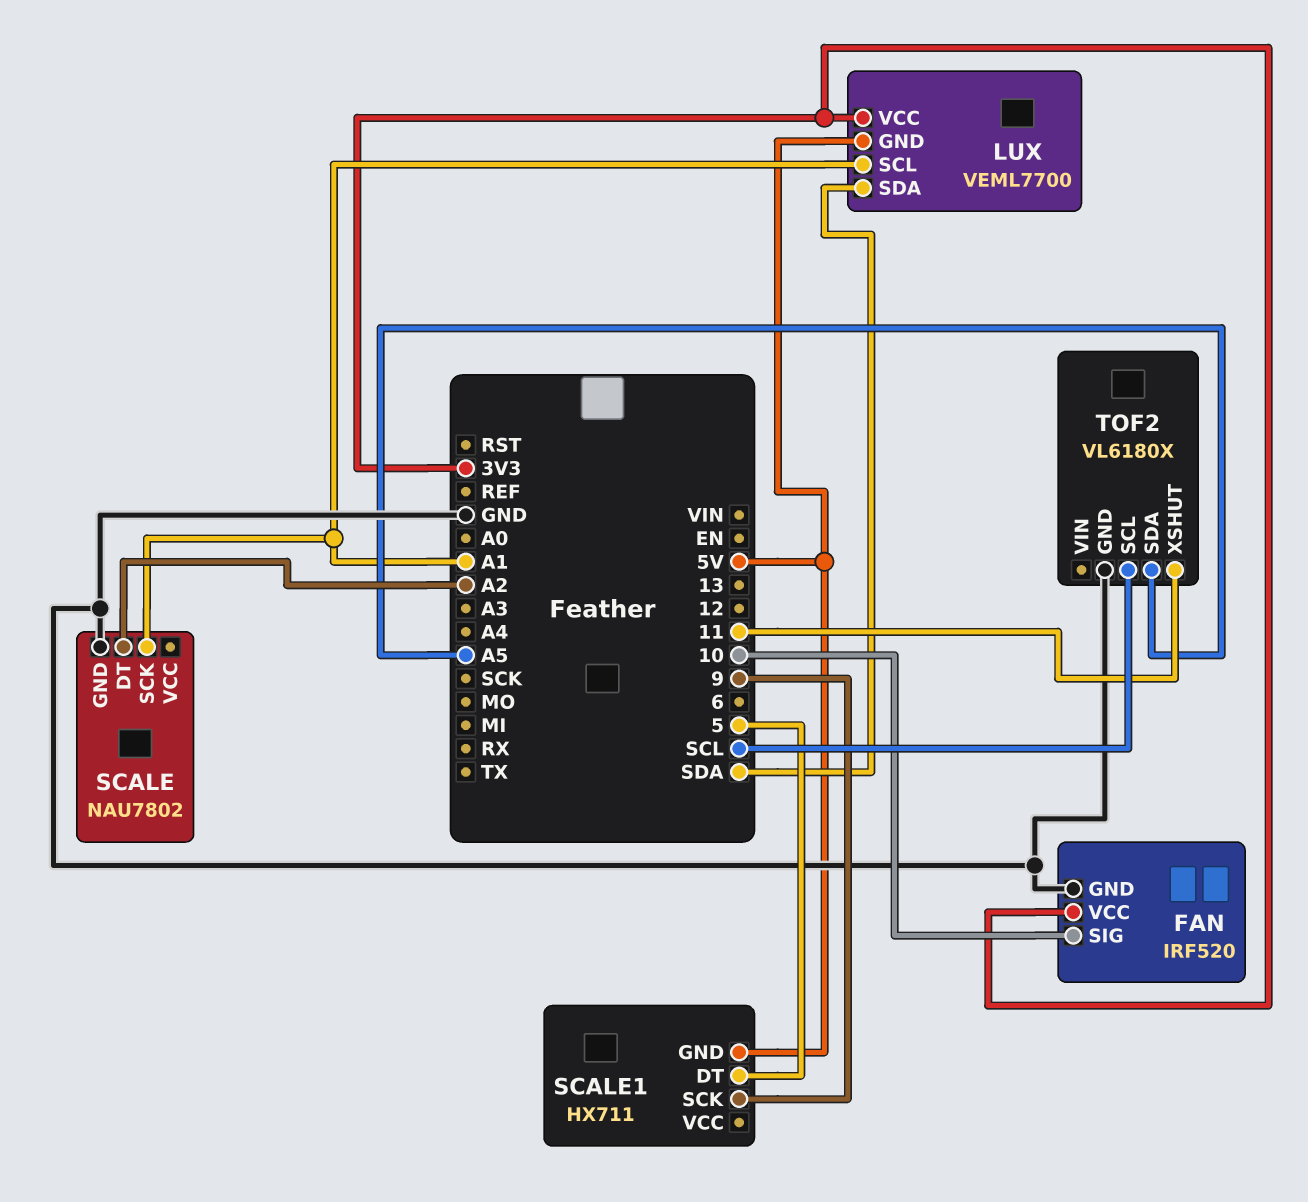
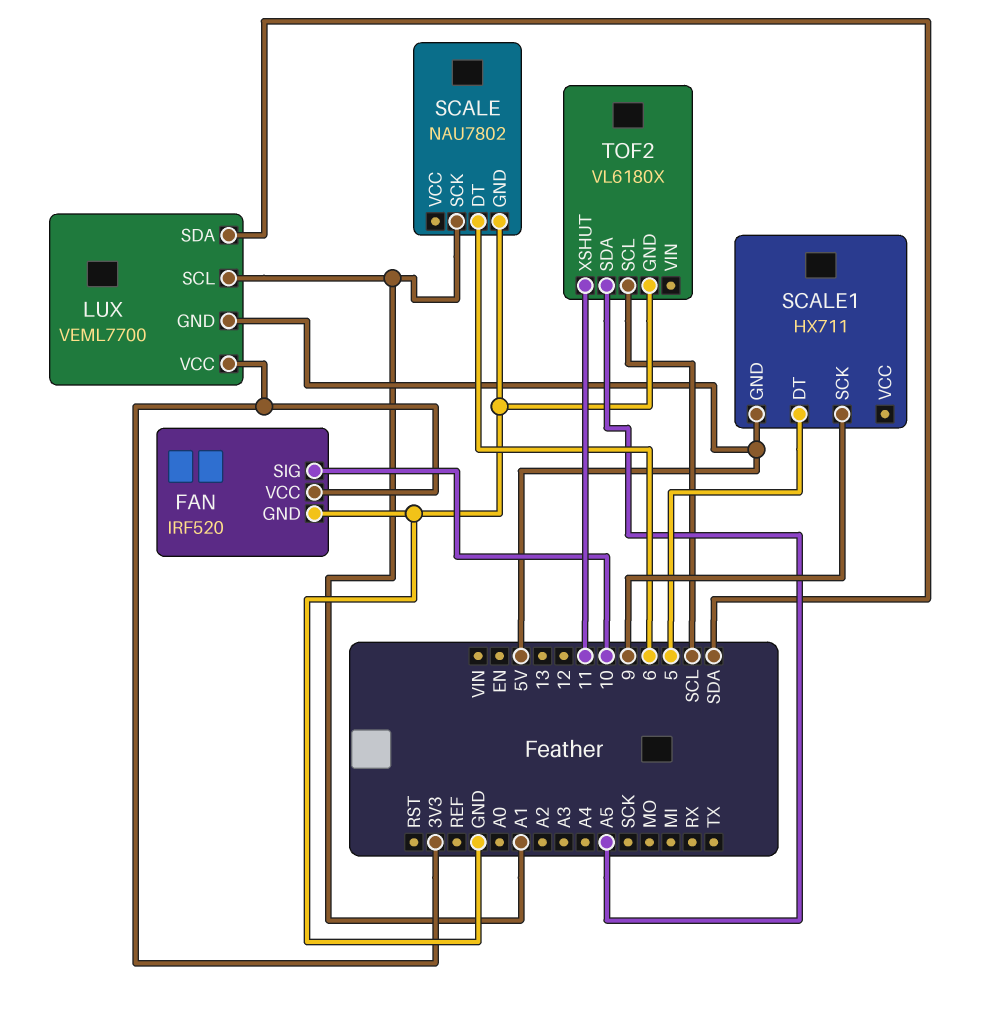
SCALE pin DT: A2 -> 6

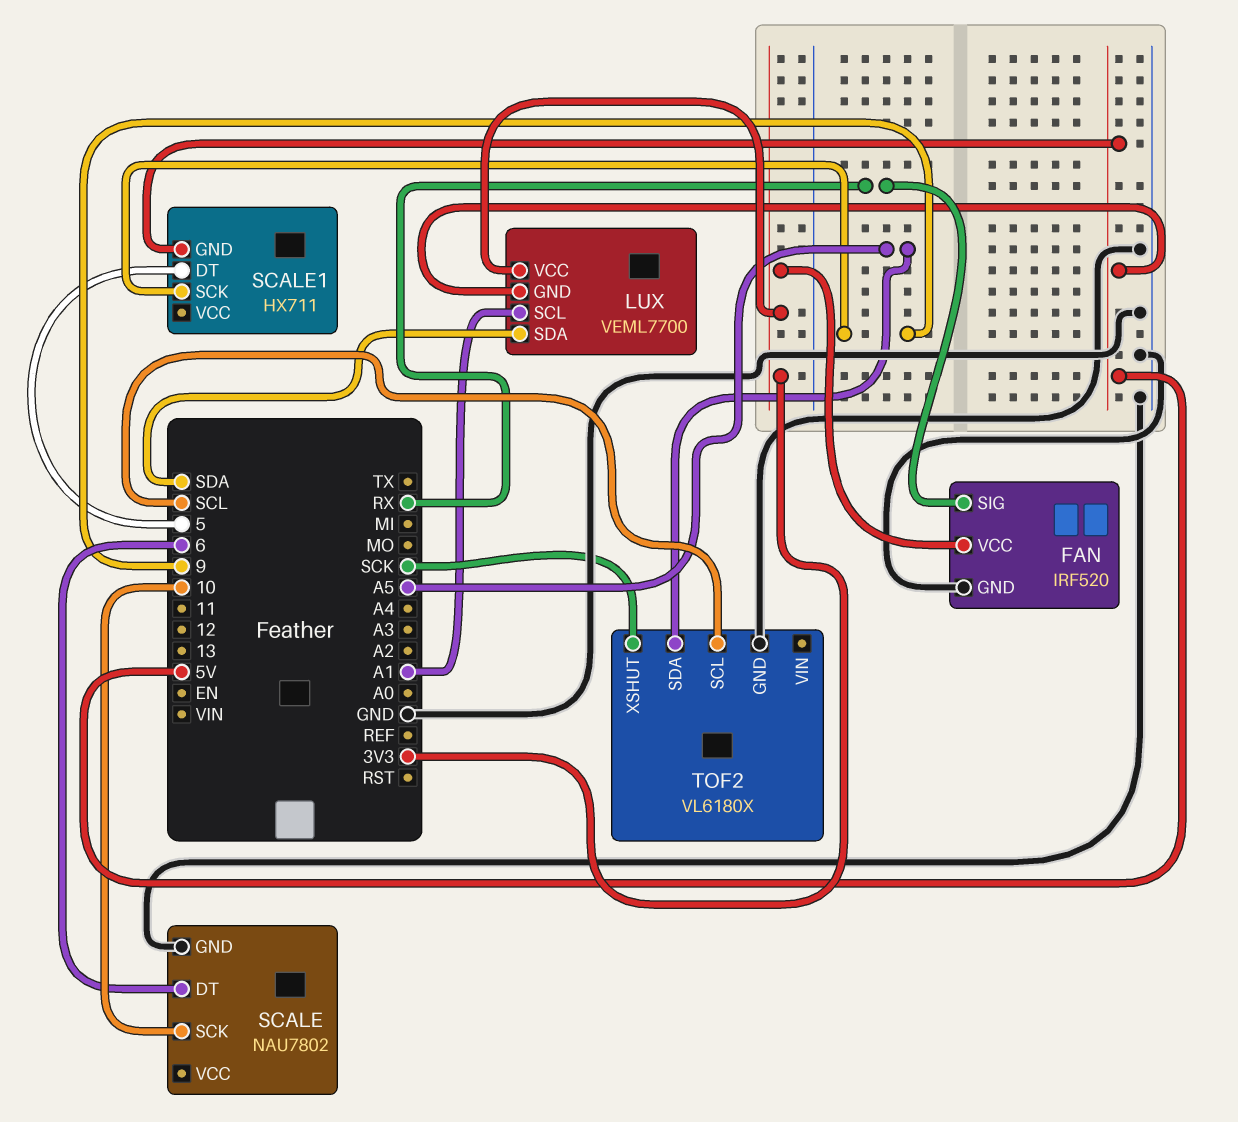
FAN pin SIG: 10 -> RX
SCALE pin SCK: A1 -> 10
TOF2 pin XSHUT: 11 -> SCK

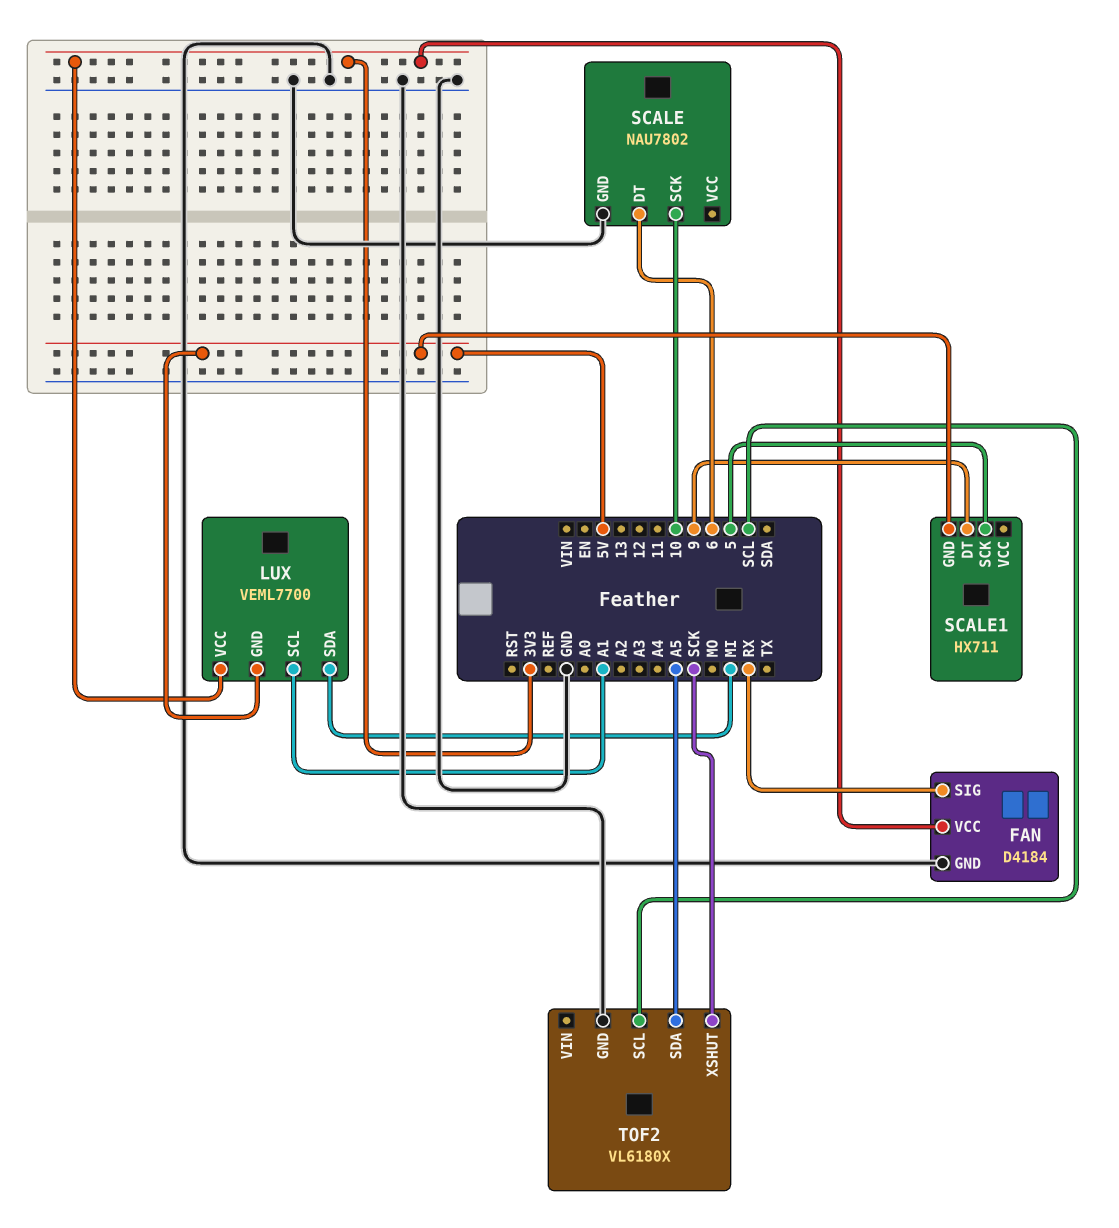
FAN: IRF520 -> D4184
LUX pin SDA: SDA -> MI
SCALE1 pin DT: 5 -> 9
SCALE1 pin SCK: 9 -> 5

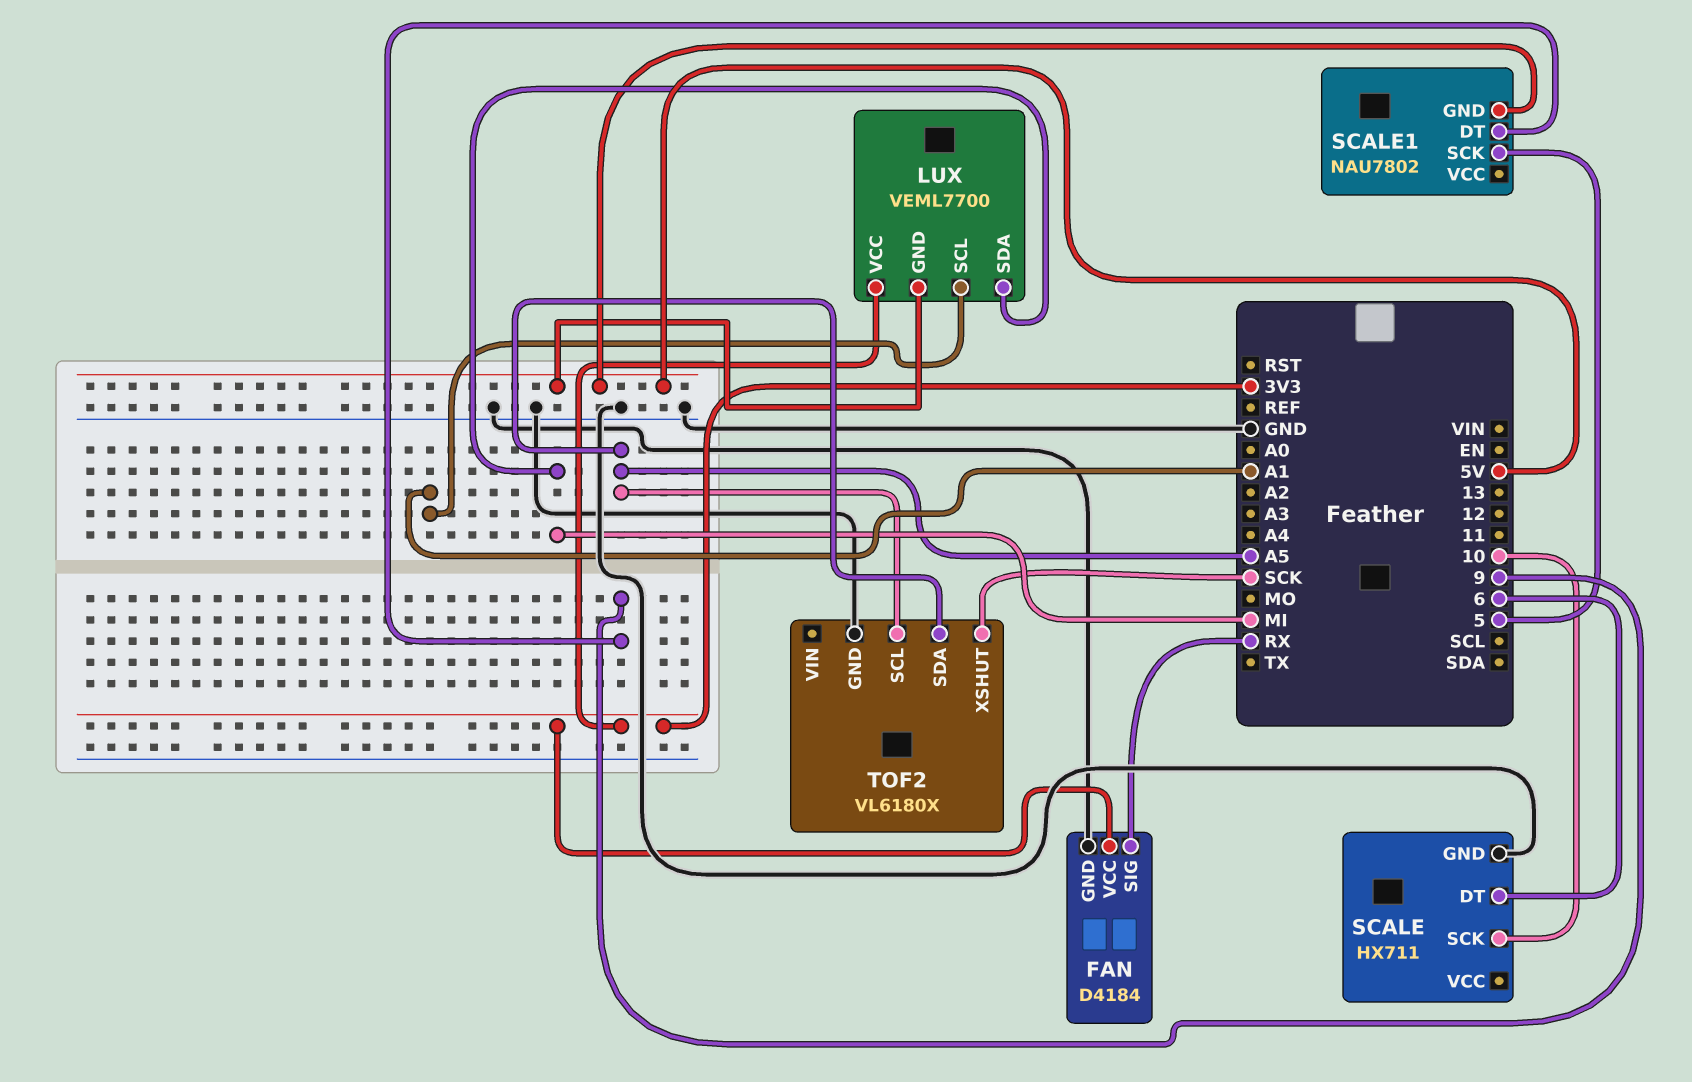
SCALE: NAU7802 -> HX711
SCALE1: HX711 -> NAU7802
TOF2 pin SCL: SCL -> A5

